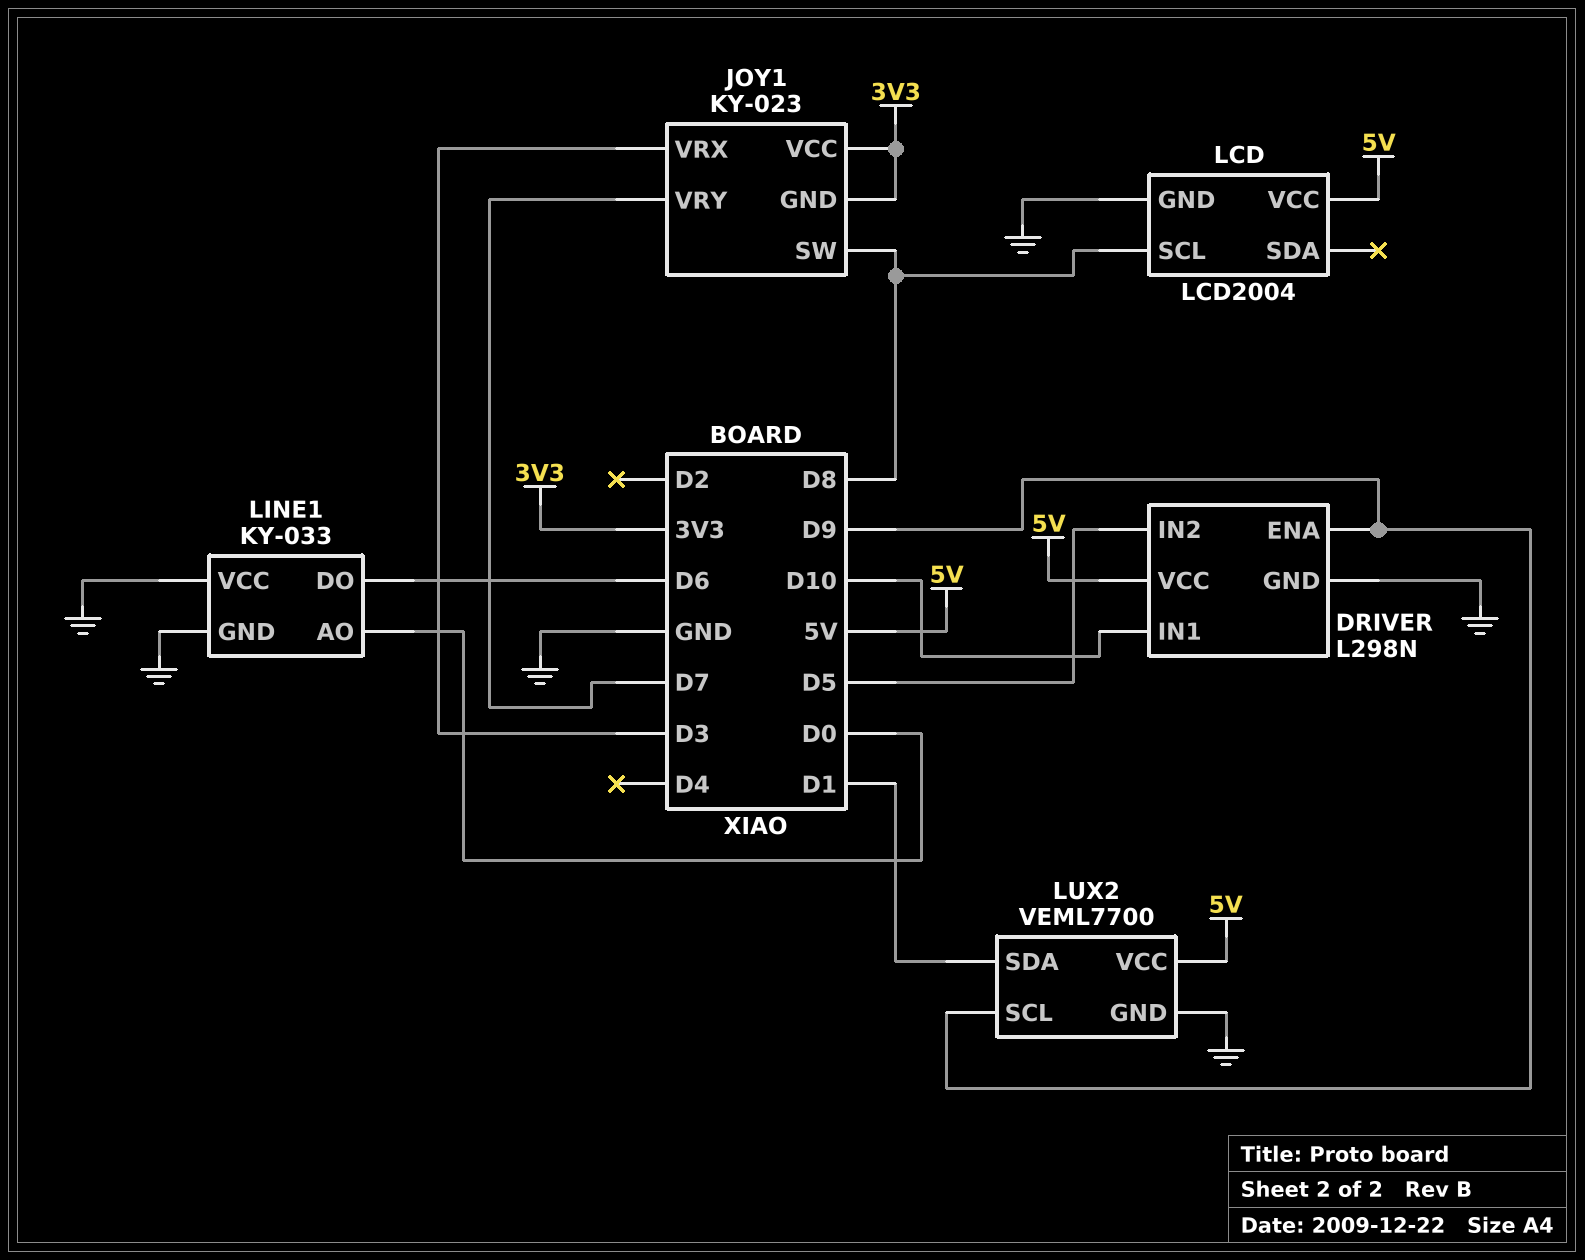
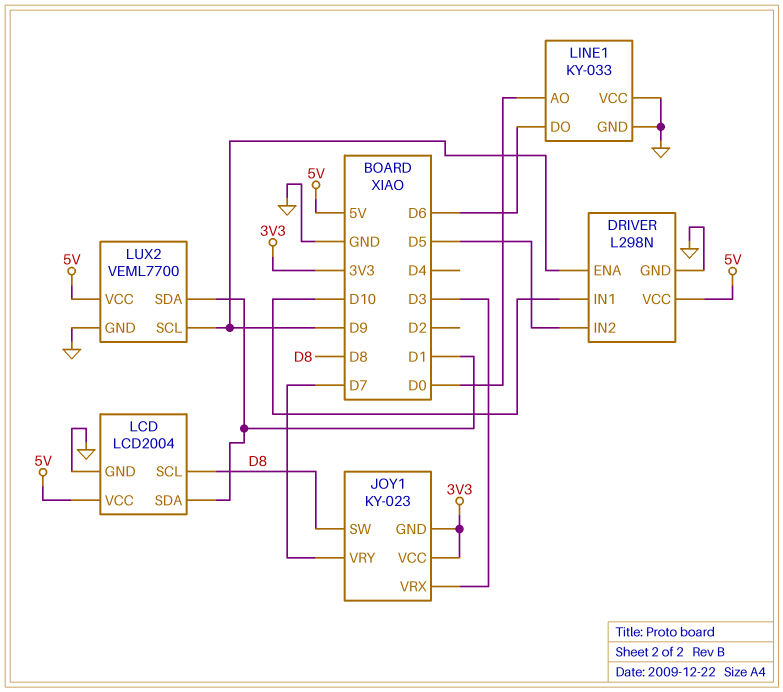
LCD pin SDA: none -> D1

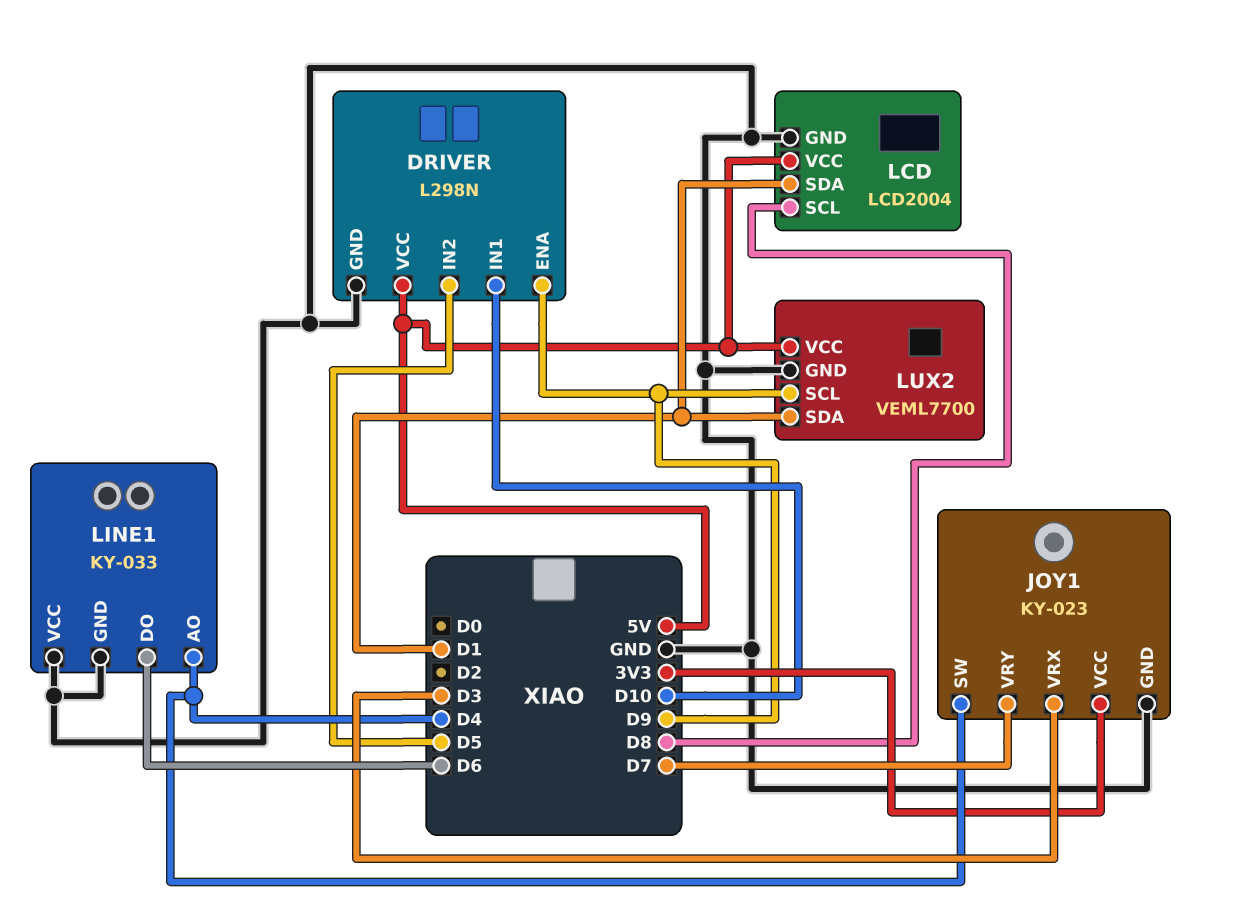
JOY1 pin GND: 3V3 -> GND
JOY1 pin SW: D8 -> D4
LINE1 pin AO: D0 -> D4

